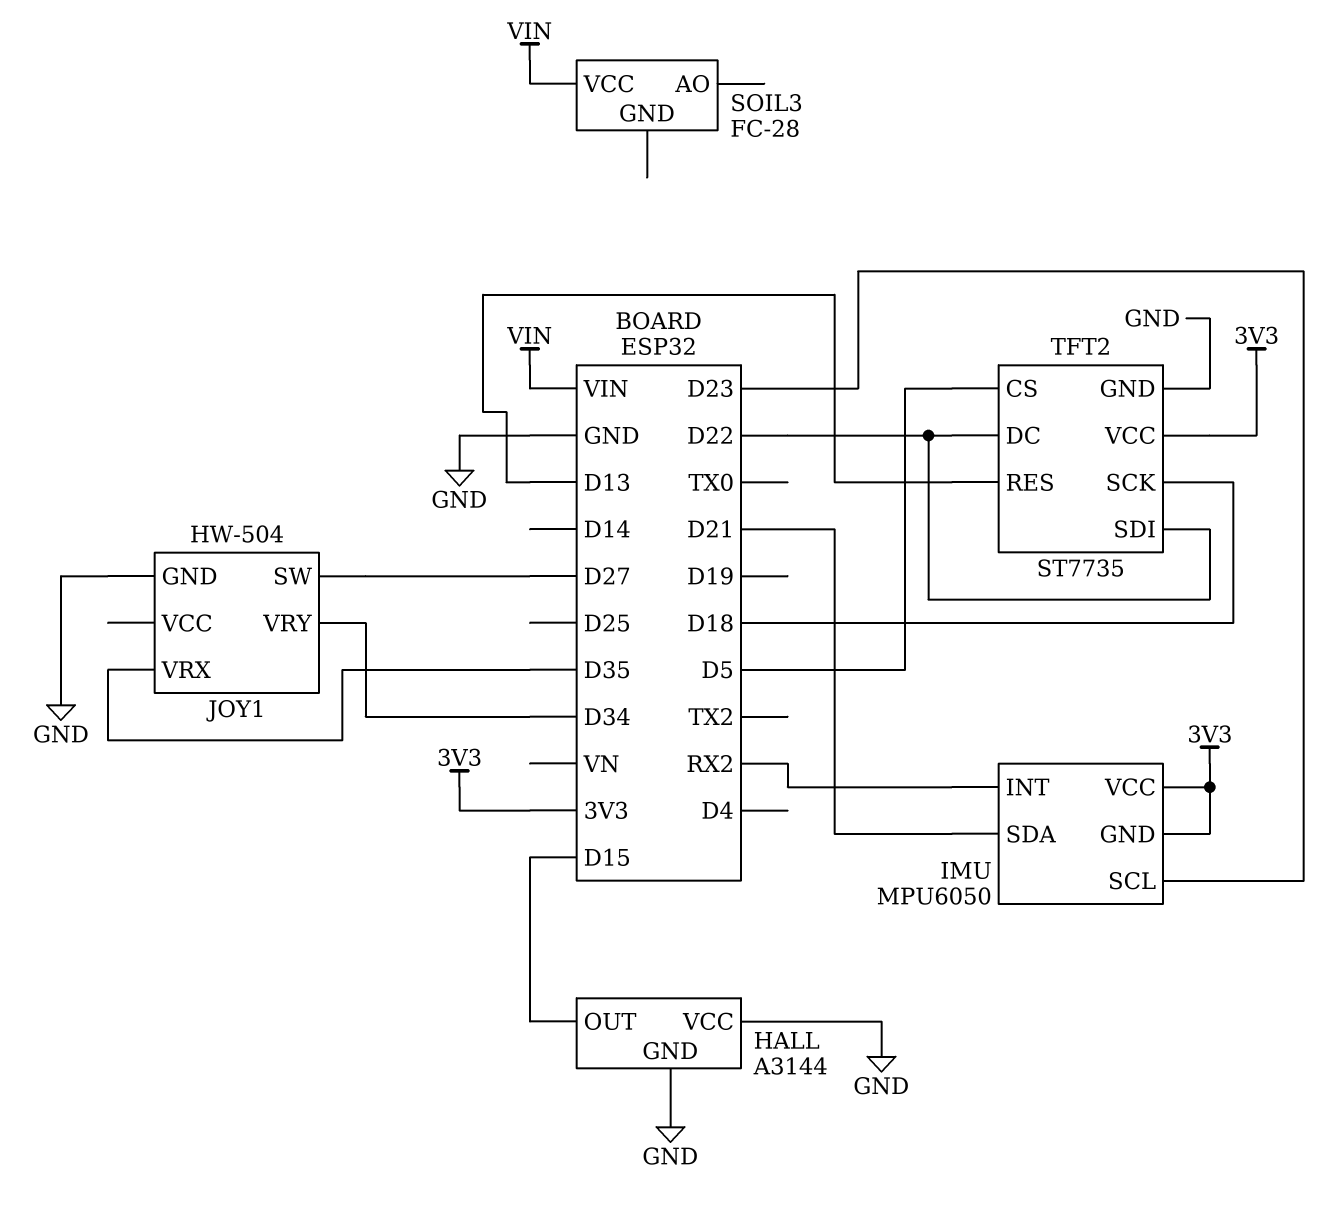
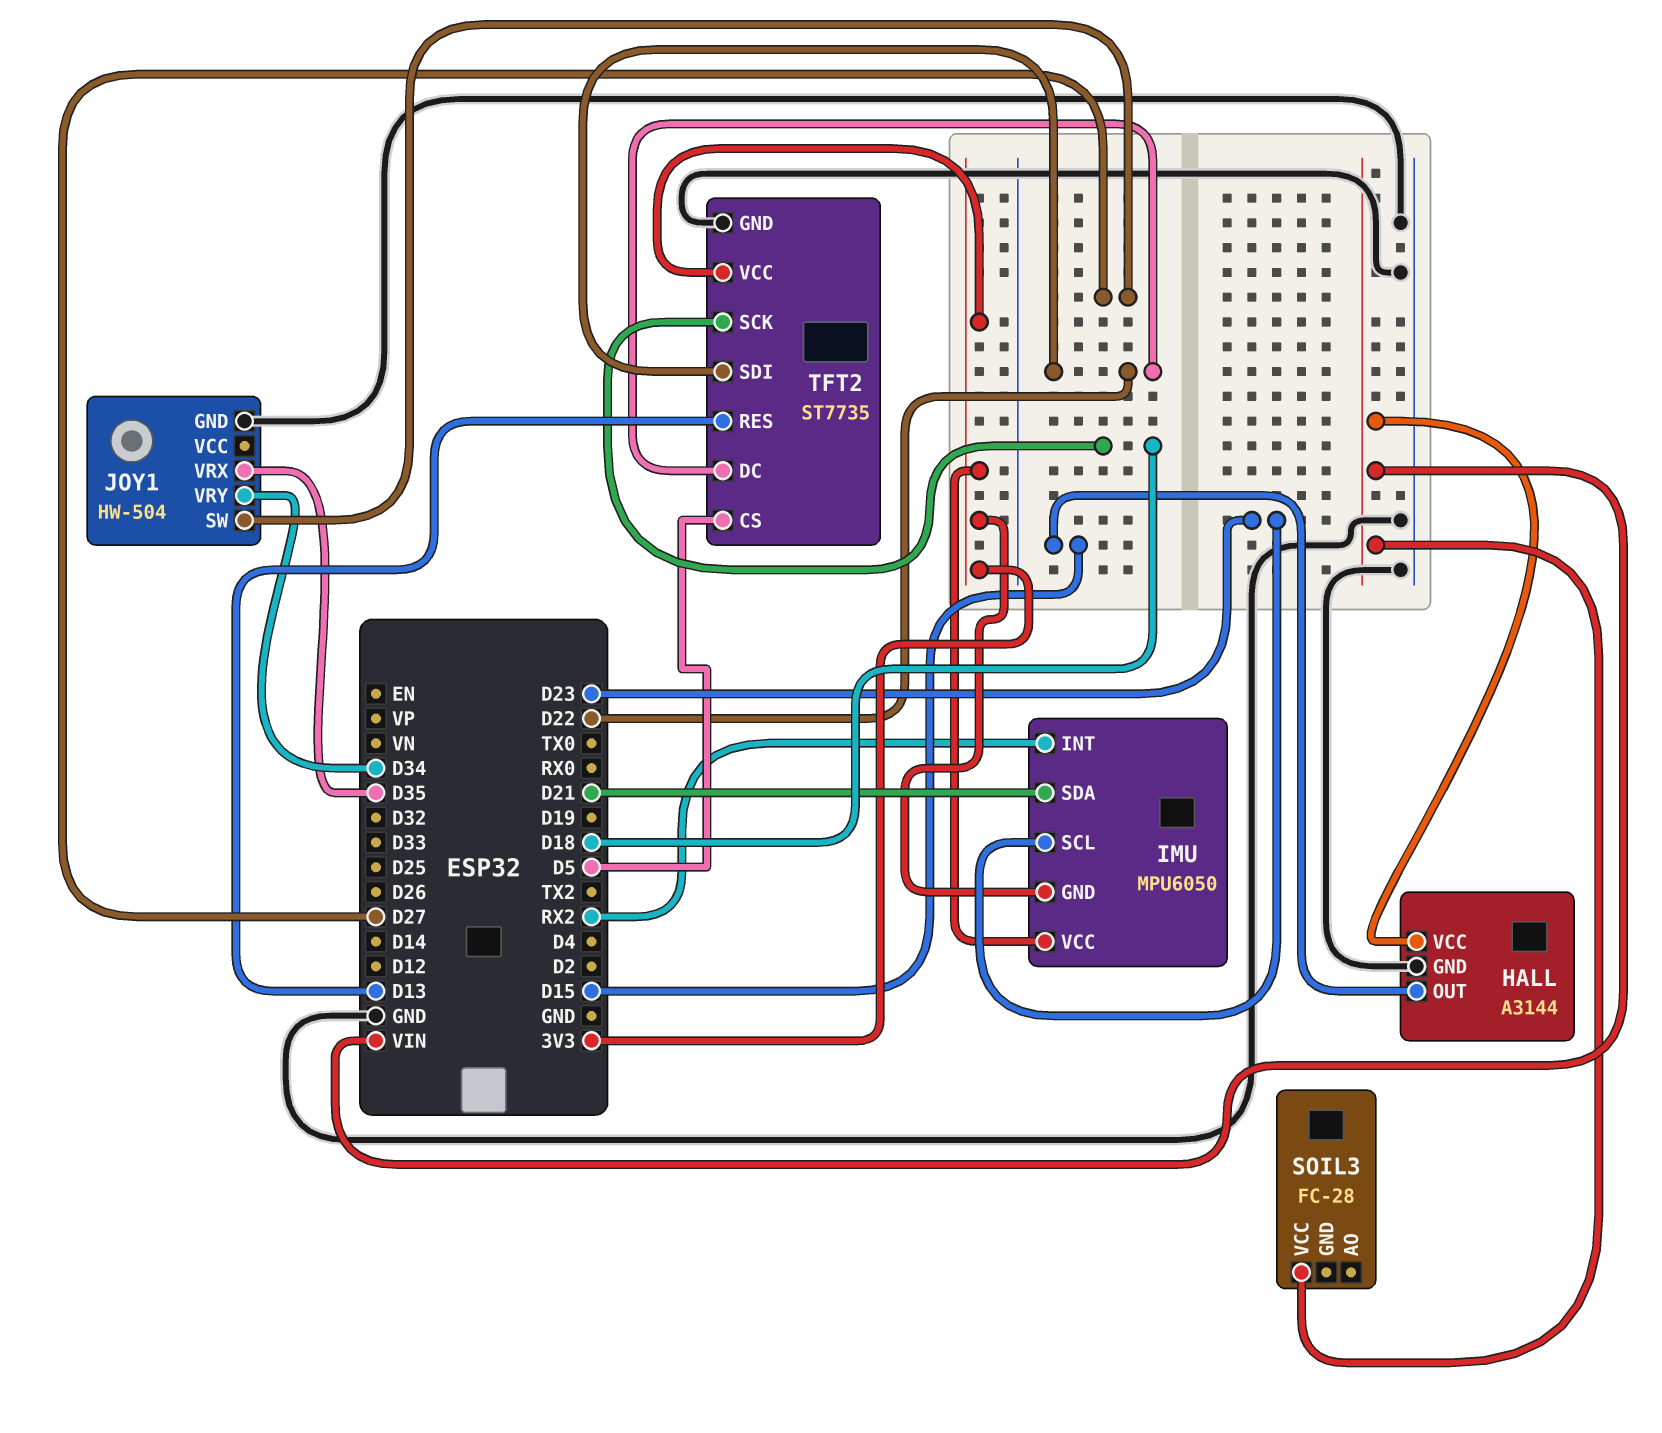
HALL pin VCC: GND -> VIN

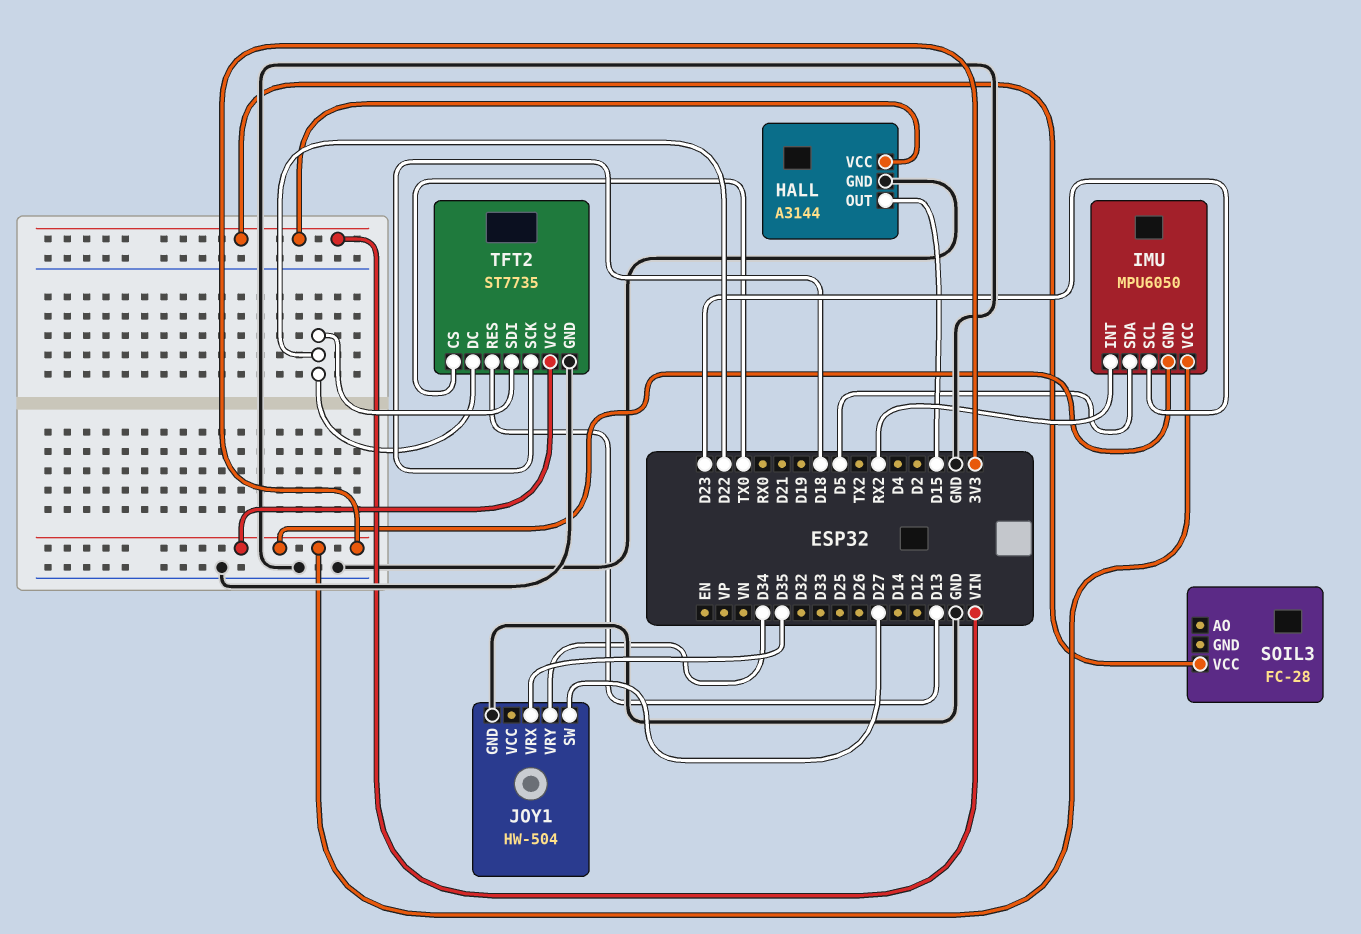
IMU pin SDA: D21 -> D5
TFT2 pin CS: D5 -> TX0

